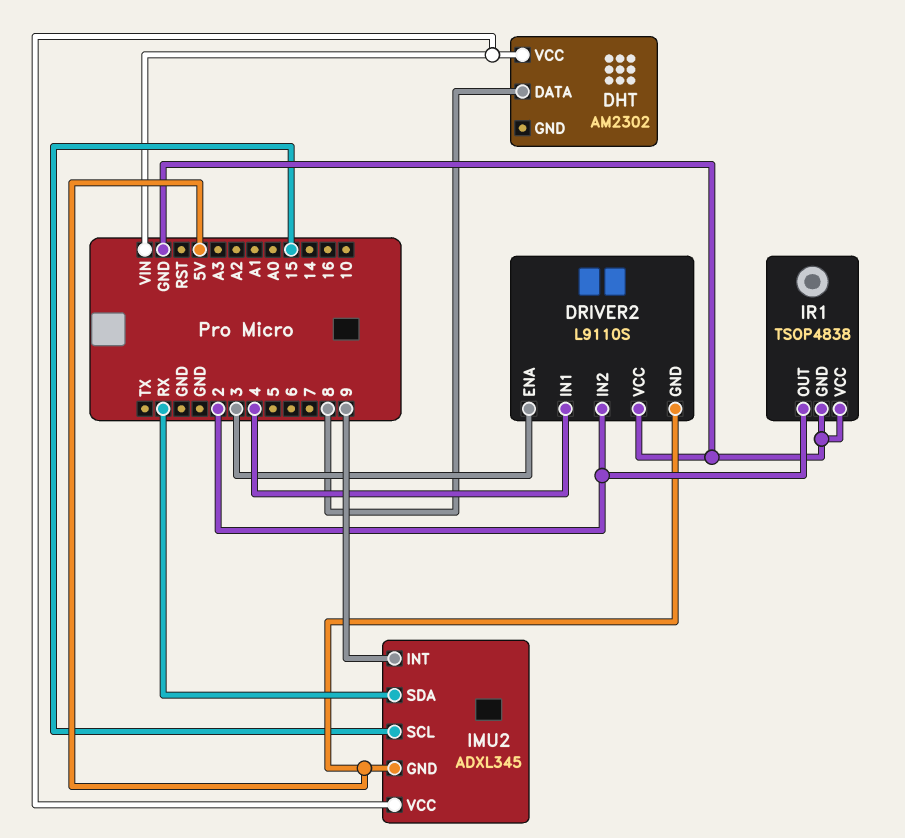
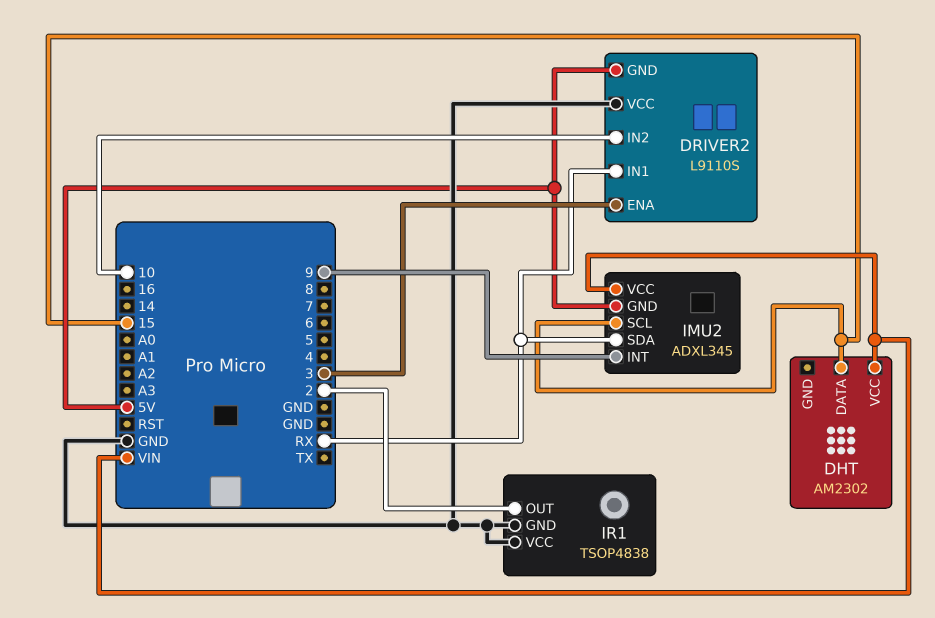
DHT pin DATA: 8 -> 15
DRIVER2 pin IN1: 4 -> RX
DRIVER2 pin IN2: 2 -> 10

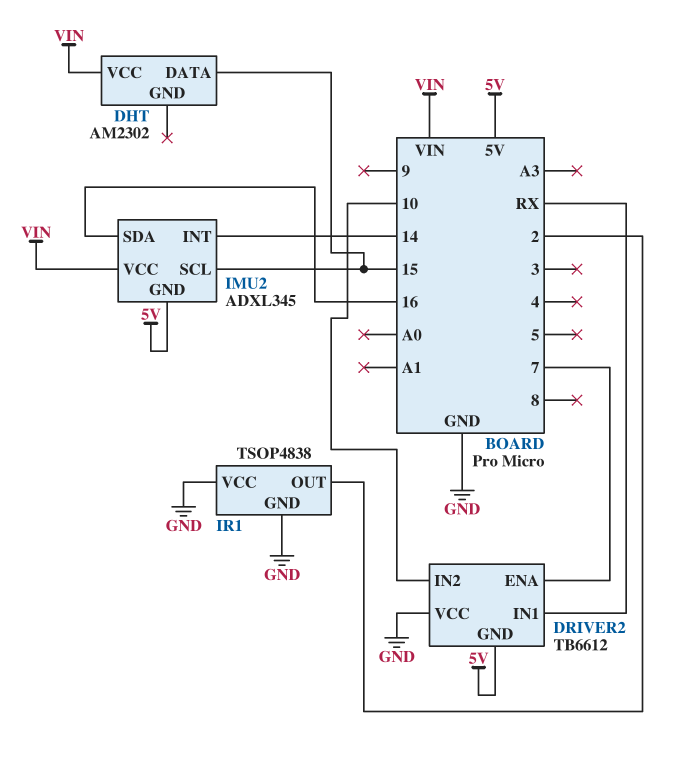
DRIVER2: L9110S -> TB6612
DRIVER2 pin ENA: 3 -> 7
IMU2 pin INT: 9 -> 14
IMU2 pin SDA: RX -> 16

